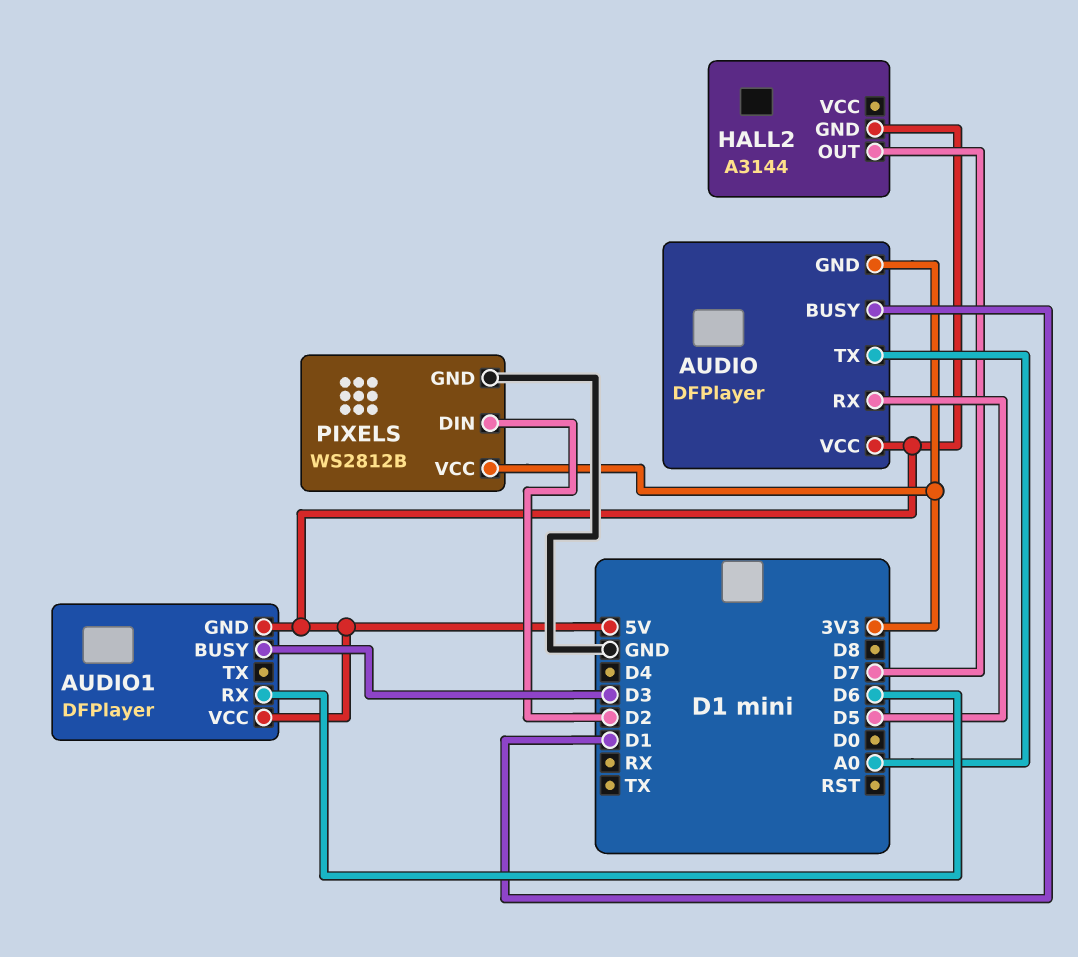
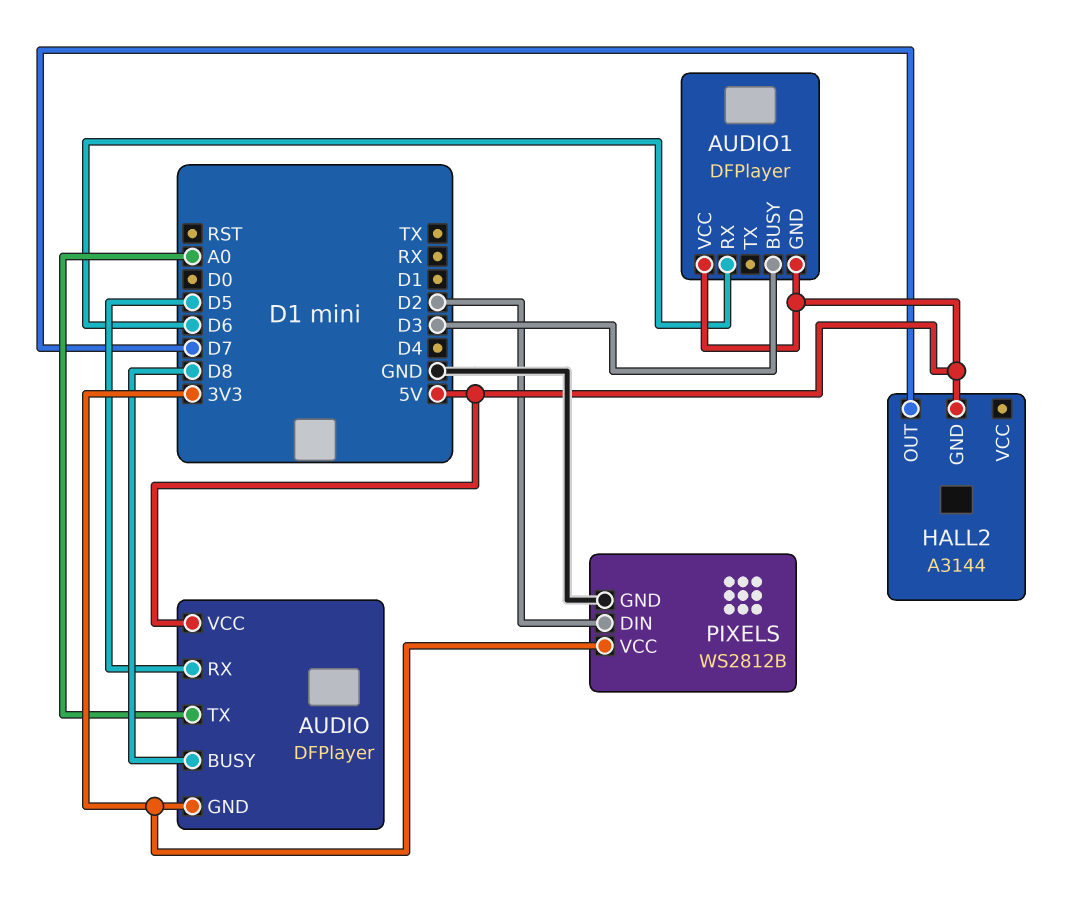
AUDIO pin BUSY: D1 -> D8

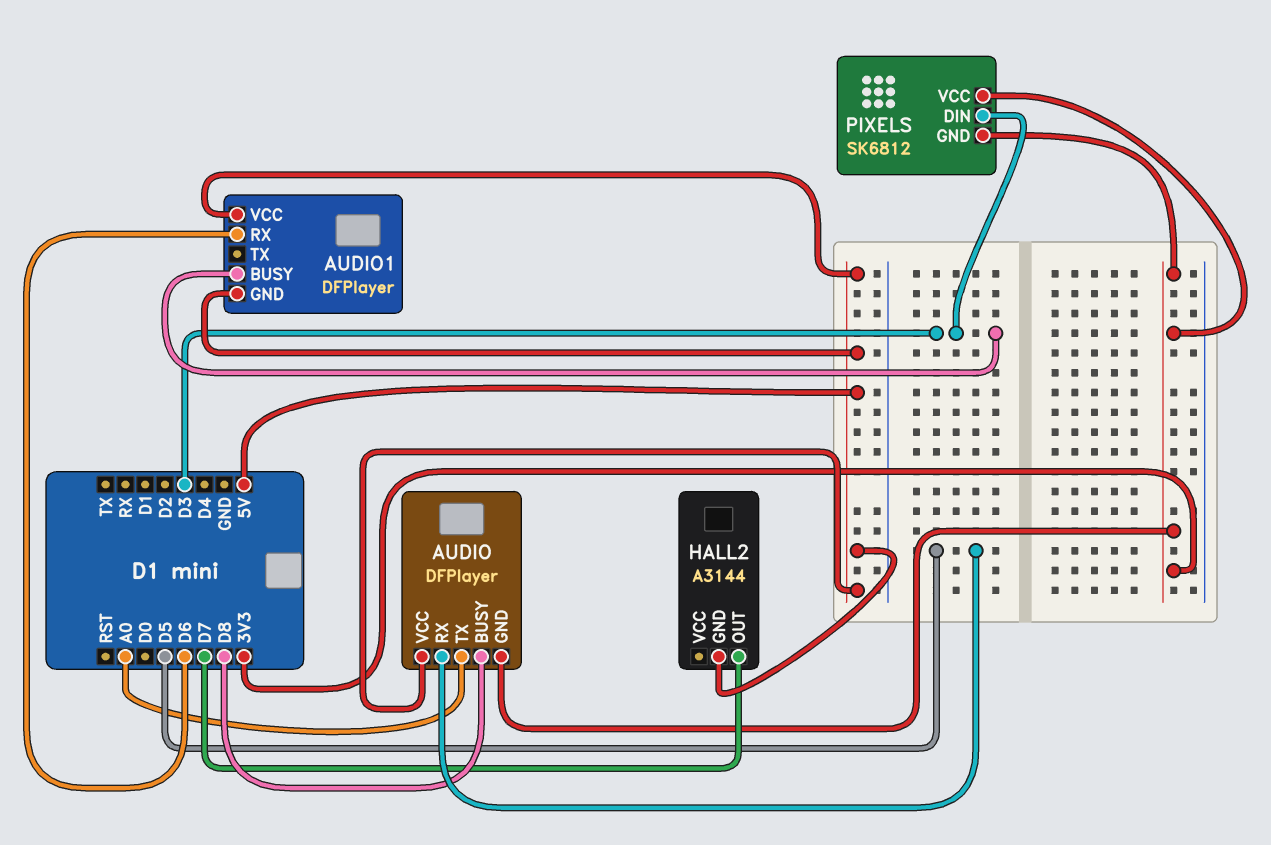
PIXELS: WS2812B -> SK6812
PIXELS pin DIN: D2 -> D3
PIXELS pin GND: GND -> 3V3

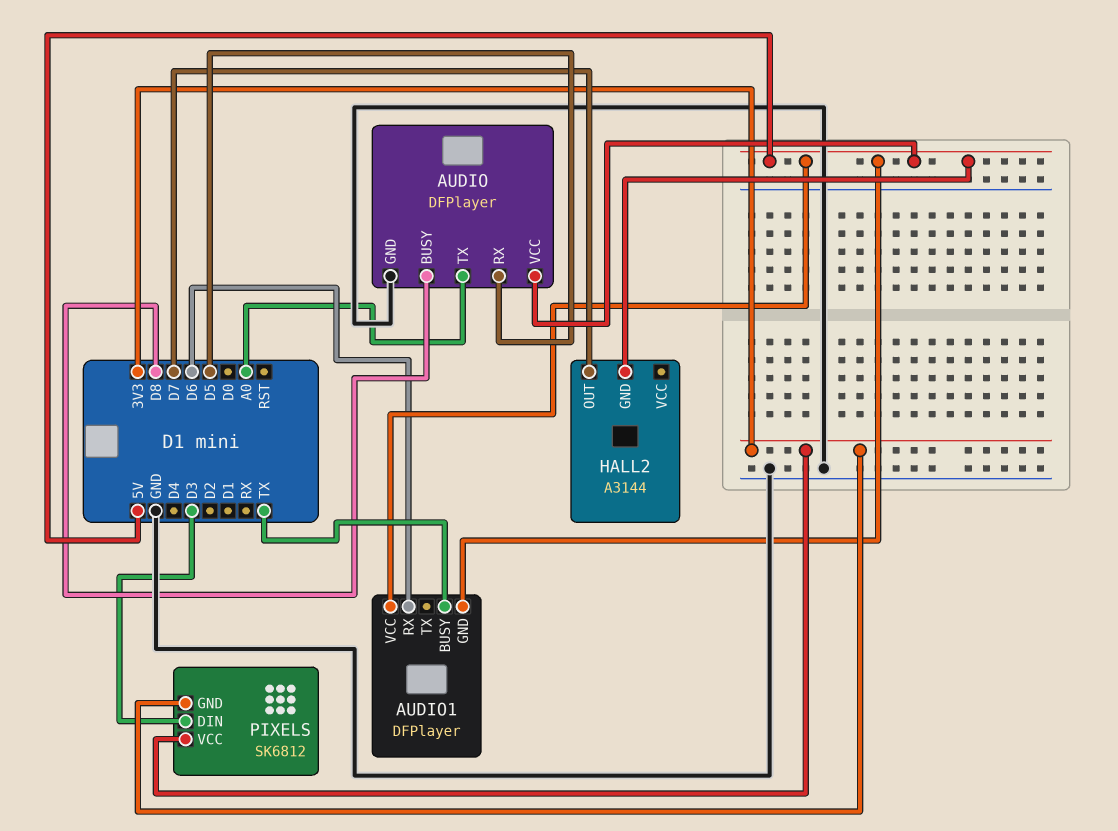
AUDIO pin GND: 3V3 -> GND
AUDIO1 pin BUSY: D3 -> TX

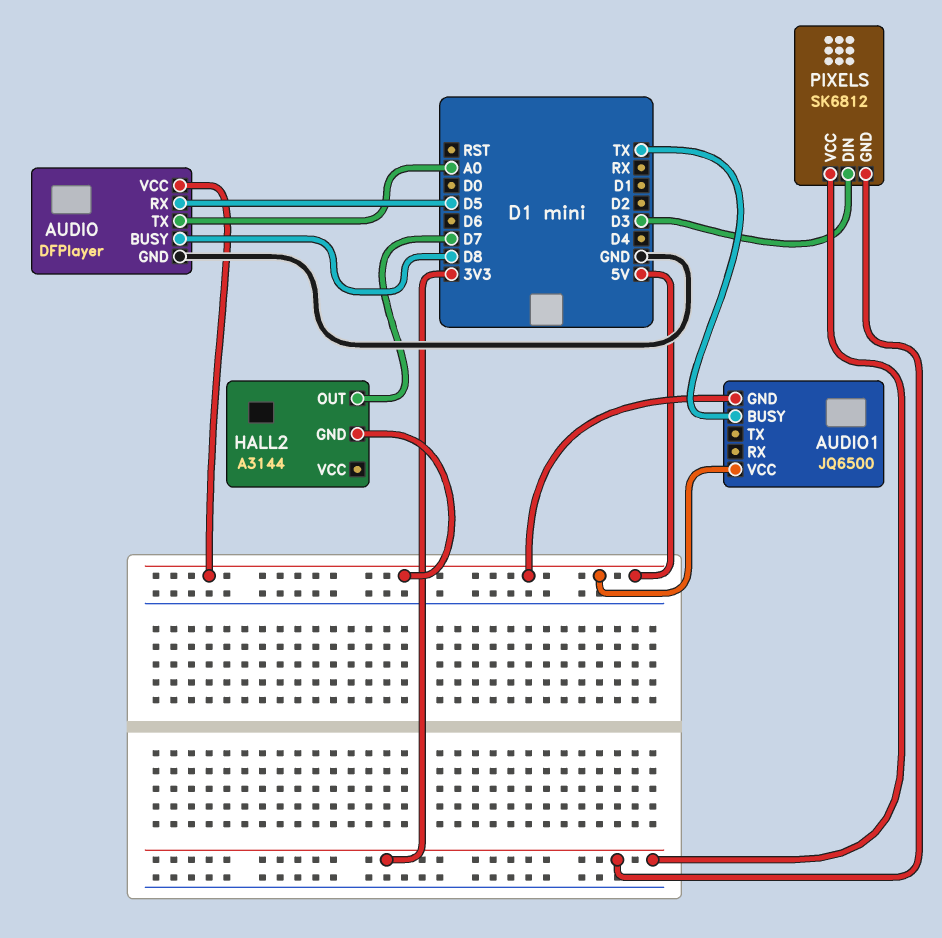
AUDIO1: DFPlayer -> JQ6500
AUDIO1 pin RX: D6 -> none

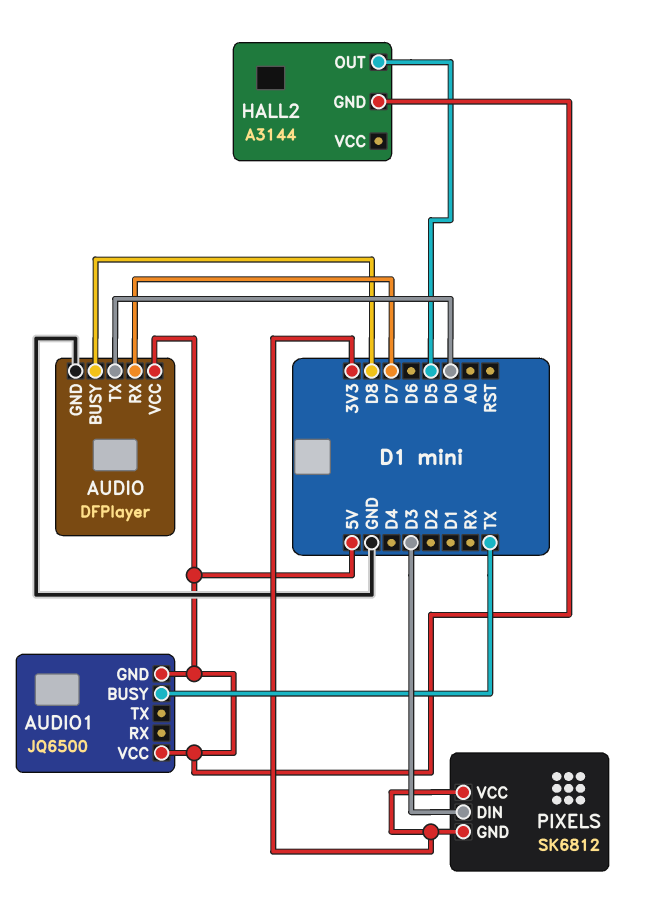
AUDIO pin RX: D5 -> D7
AUDIO pin TX: A0 -> D0
HALL2 pin OUT: D7 -> D5

